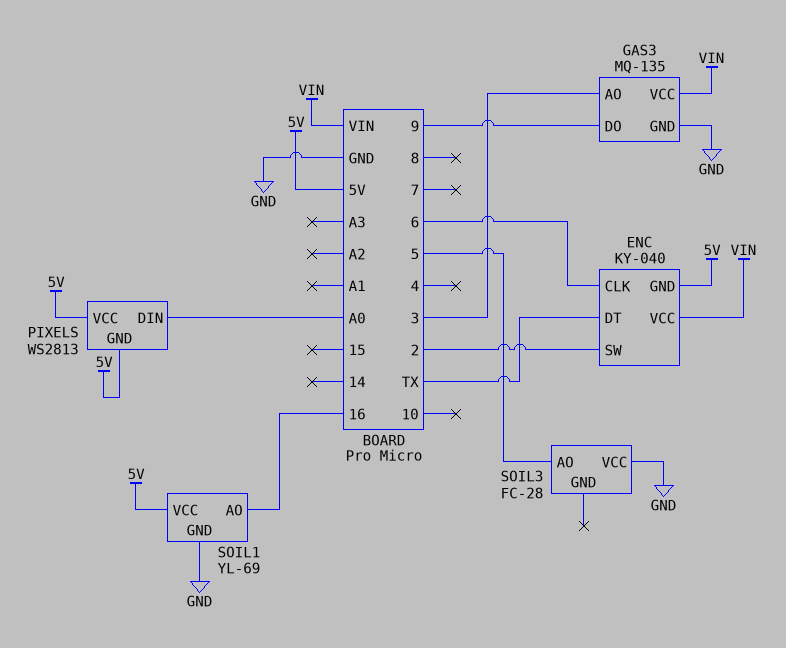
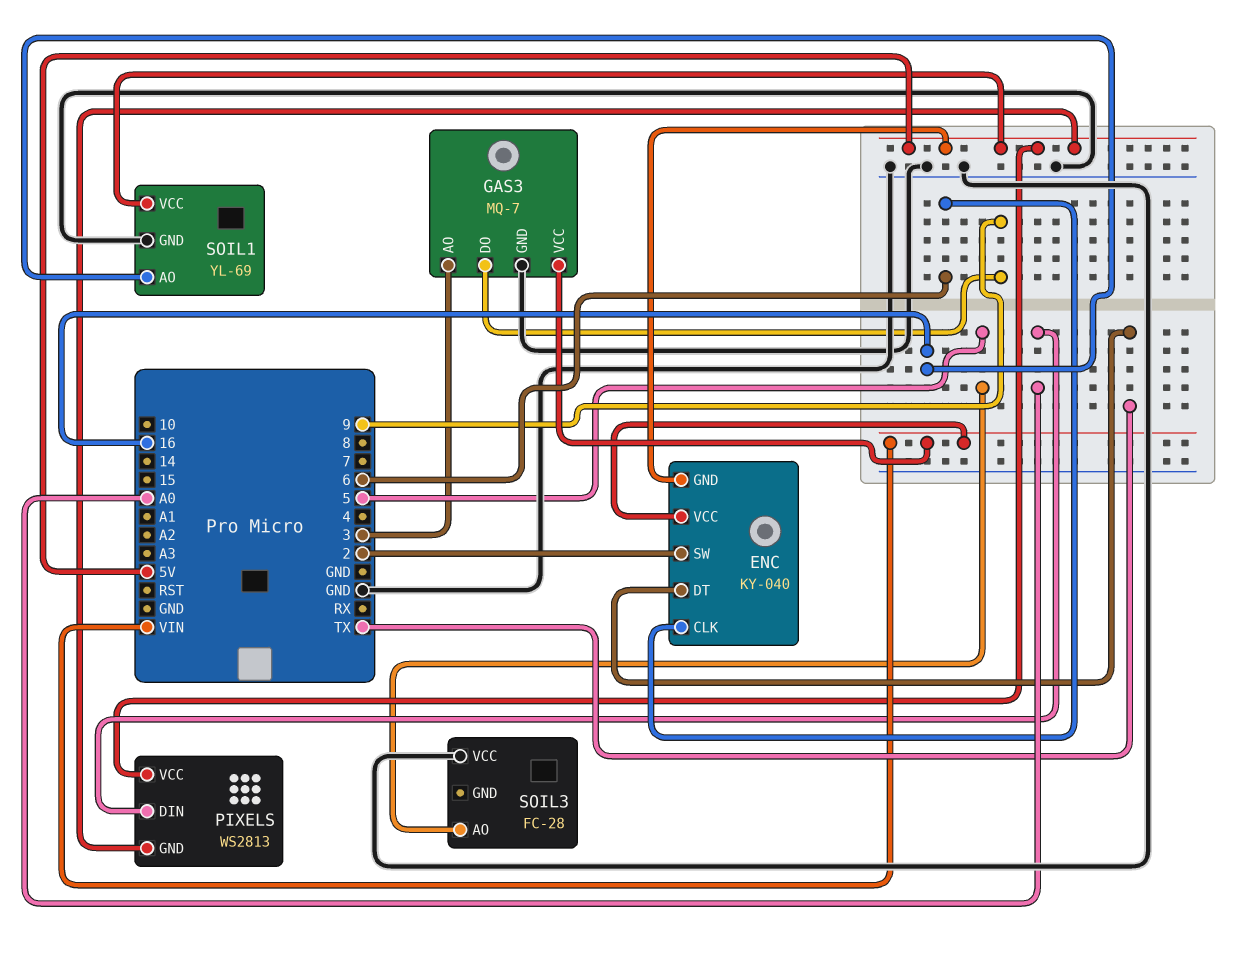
GAS3: MQ-135 -> MQ-7

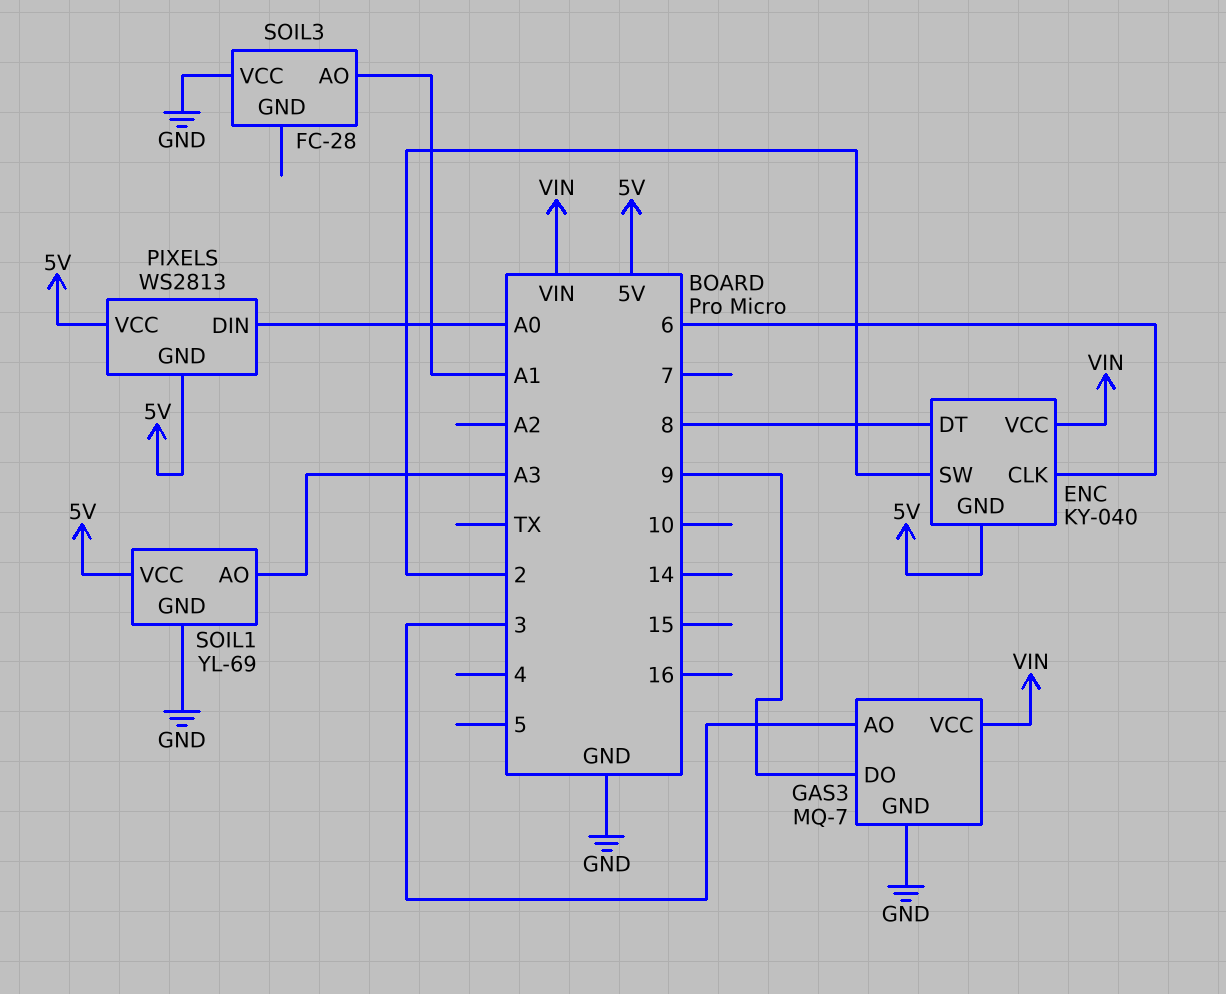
ENC pin DT: TX -> 8
SOIL1 pin AO: 16 -> A3
SOIL3 pin AO: 5 -> A1

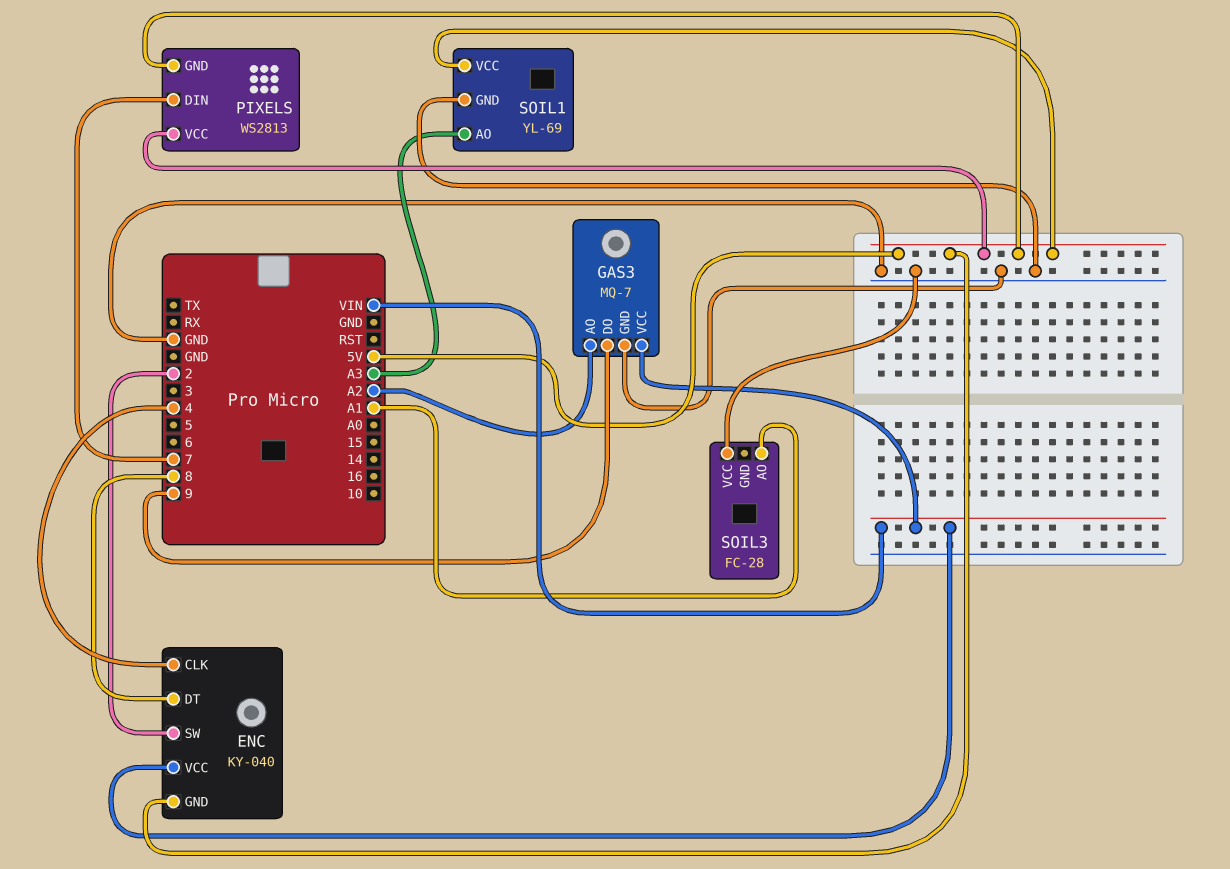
ENC pin CLK: 6 -> 4
GAS3 pin AO: 3 -> A2
PIXELS pin DIN: A0 -> 7

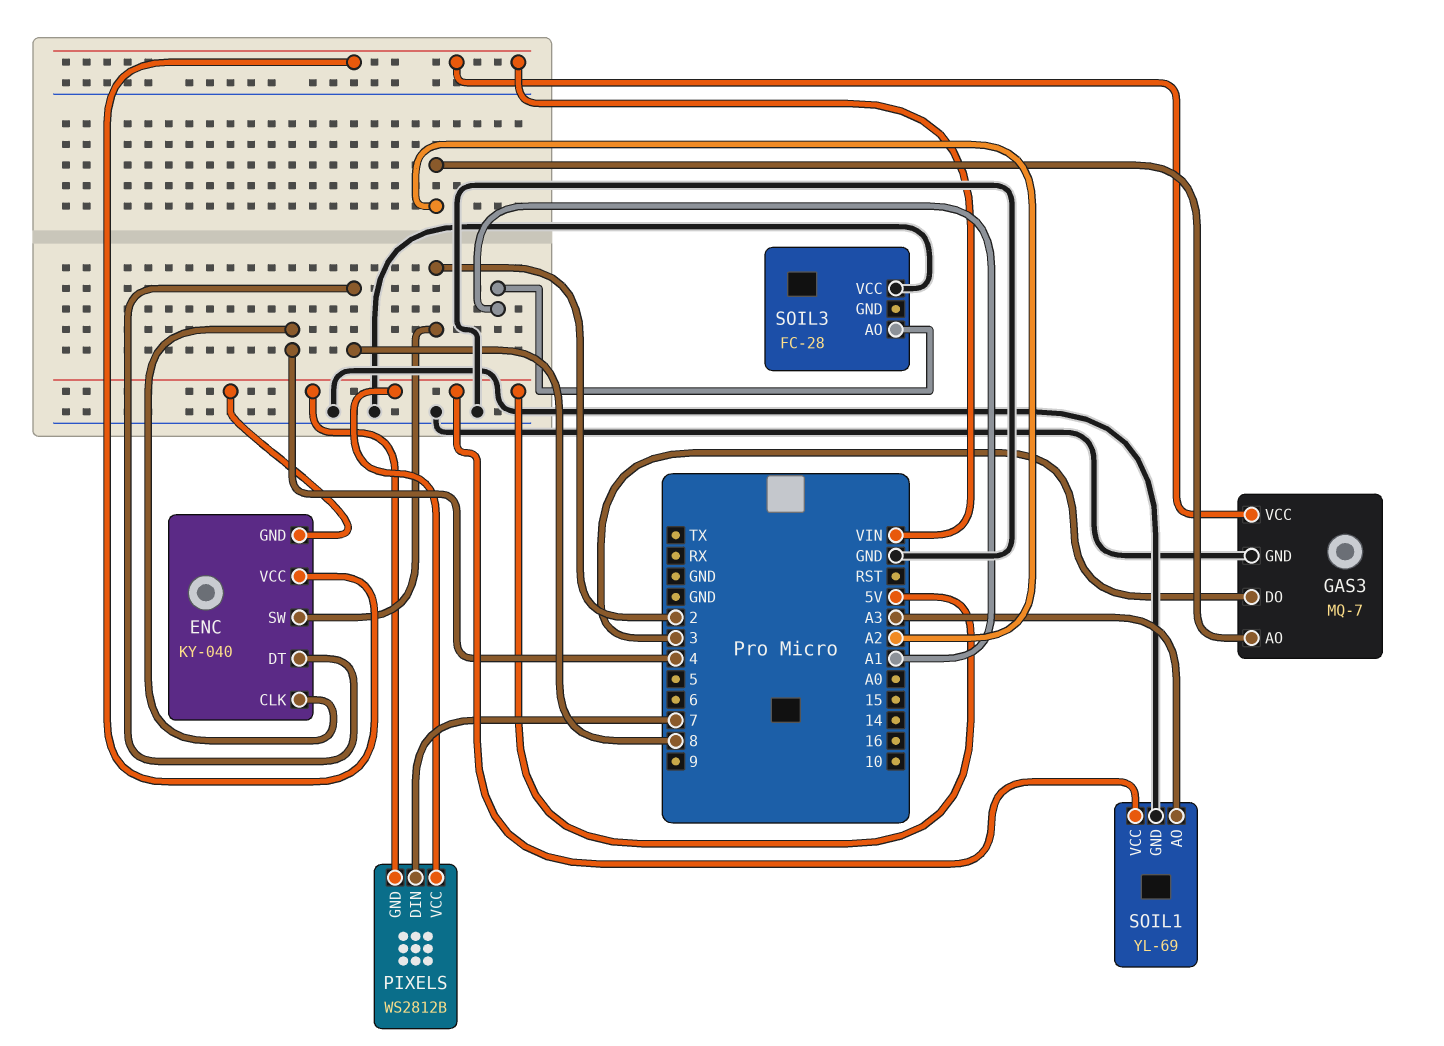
GAS3 pin DO: 9 -> 3
PIXELS: WS2813 -> WS2812B

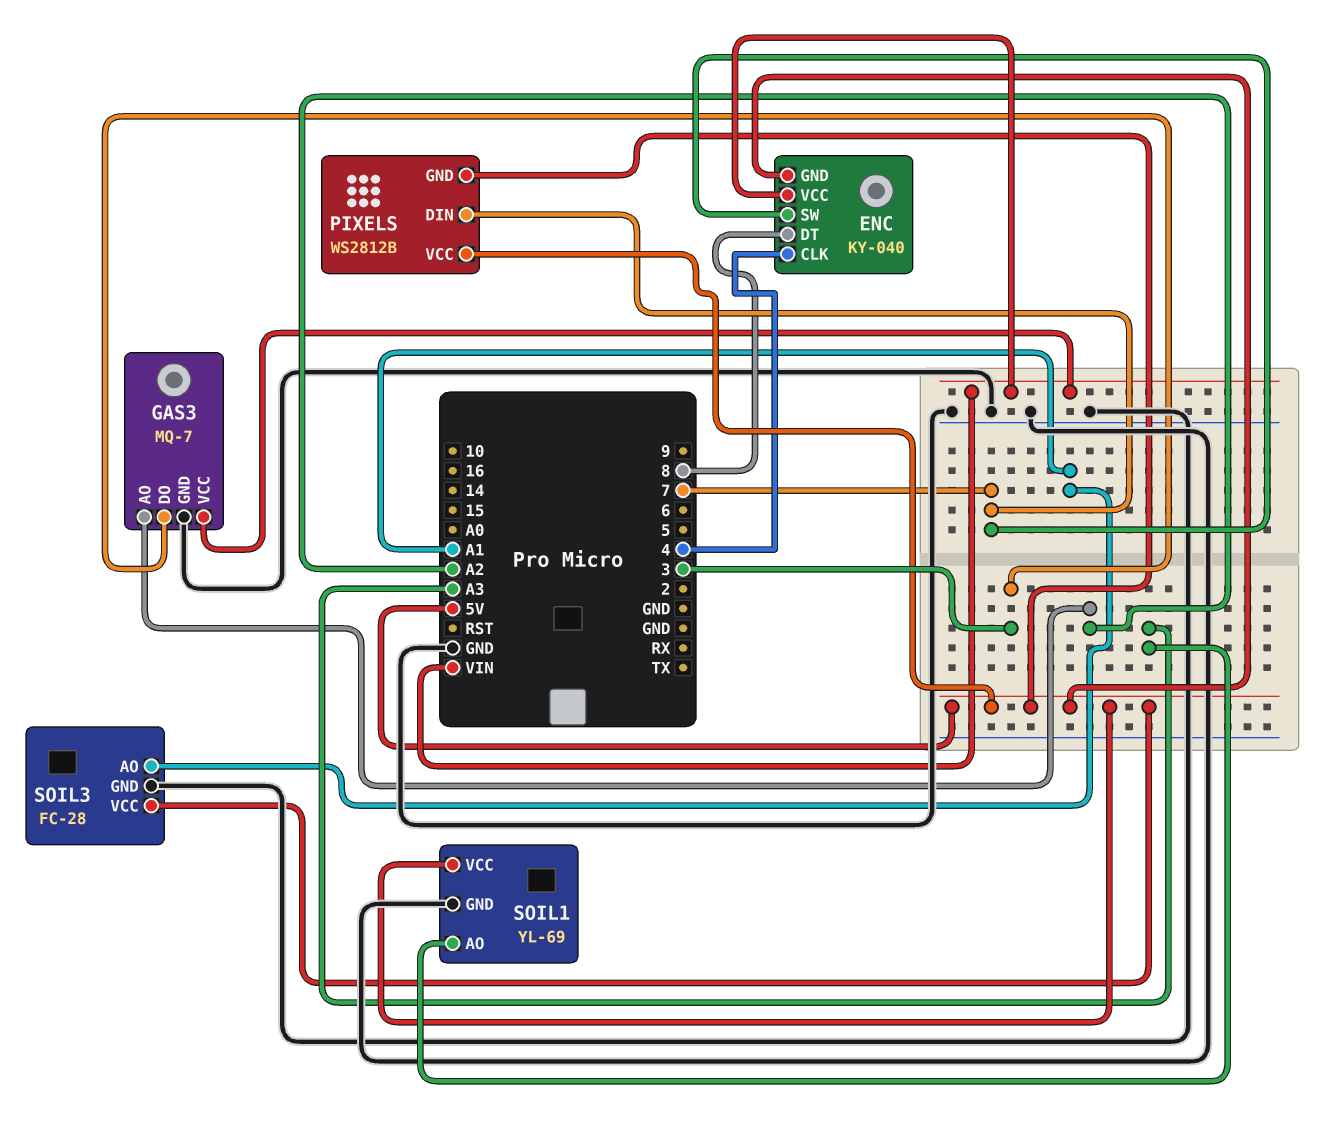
ENC pin SW: 2 -> 7
SOIL3 pin GND: none -> GND
SOIL3 pin VCC: GND -> 5V

